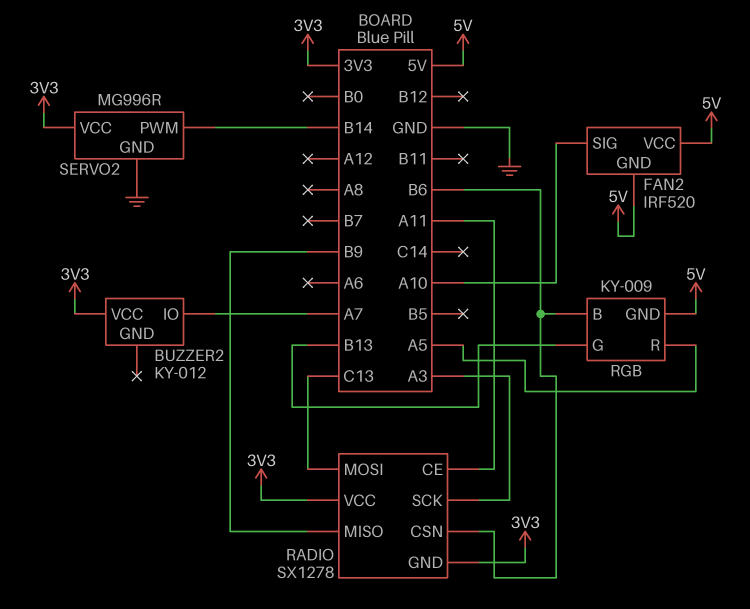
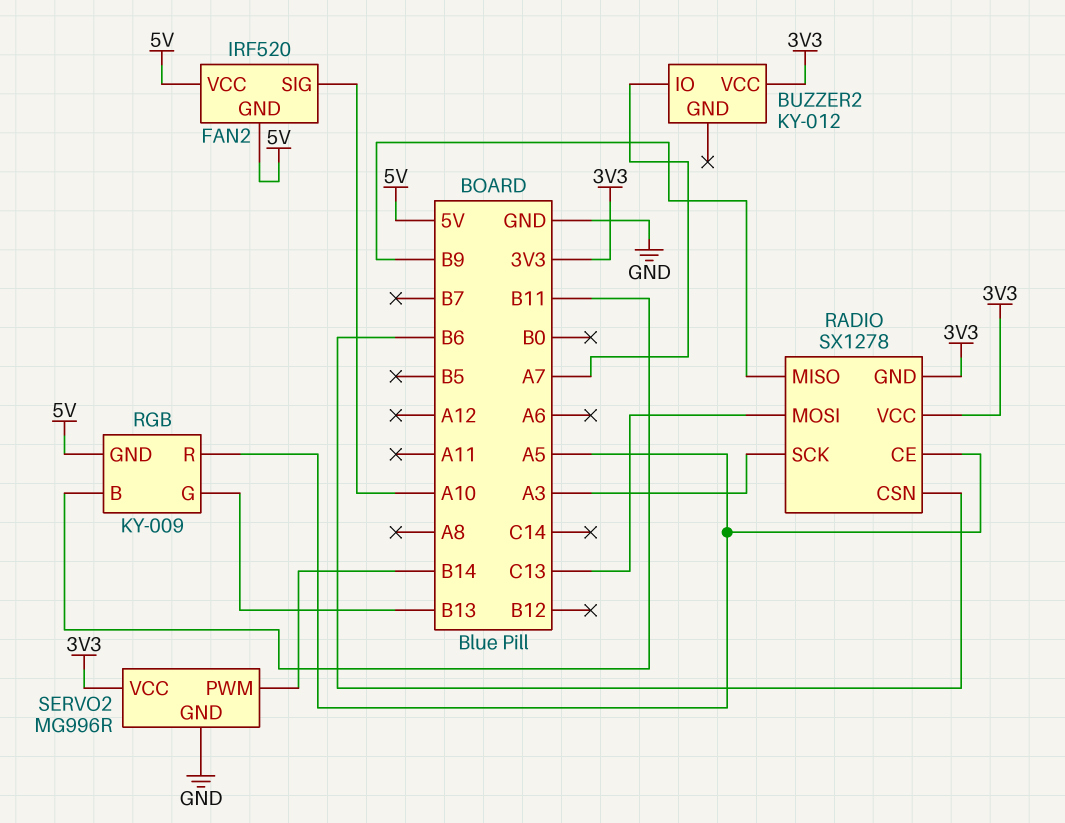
RADIO pin CE: A11 -> A5
RGB pin B: B6 -> B11

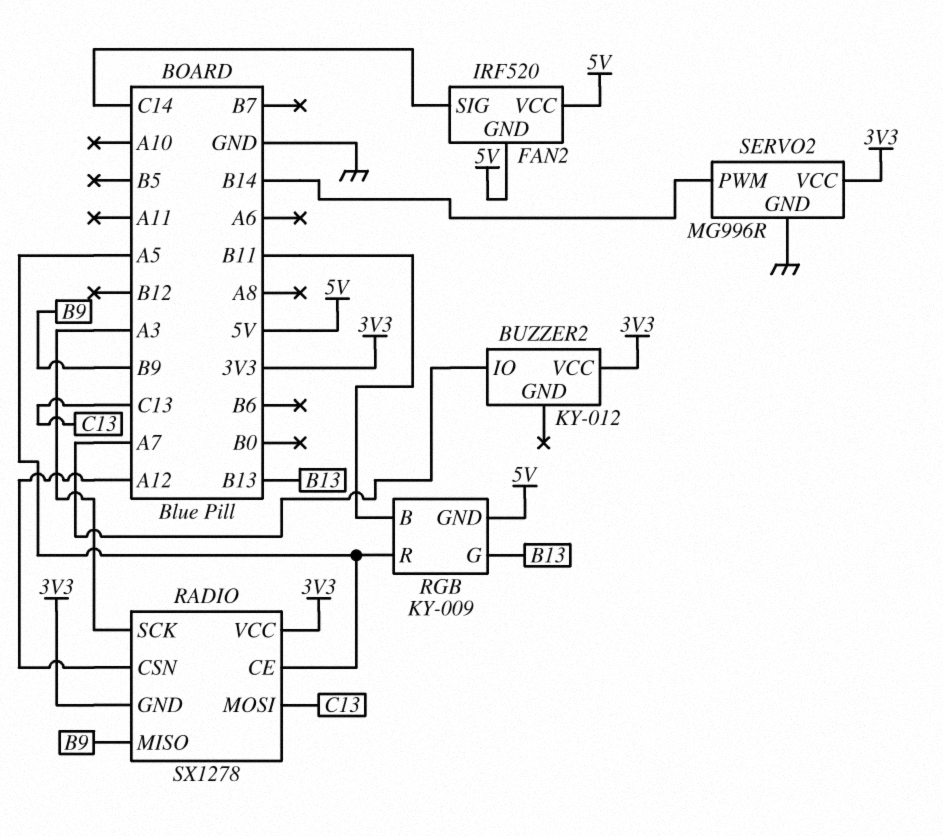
FAN2 pin SIG: A10 -> C14
RADIO pin CSN: B6 -> A12

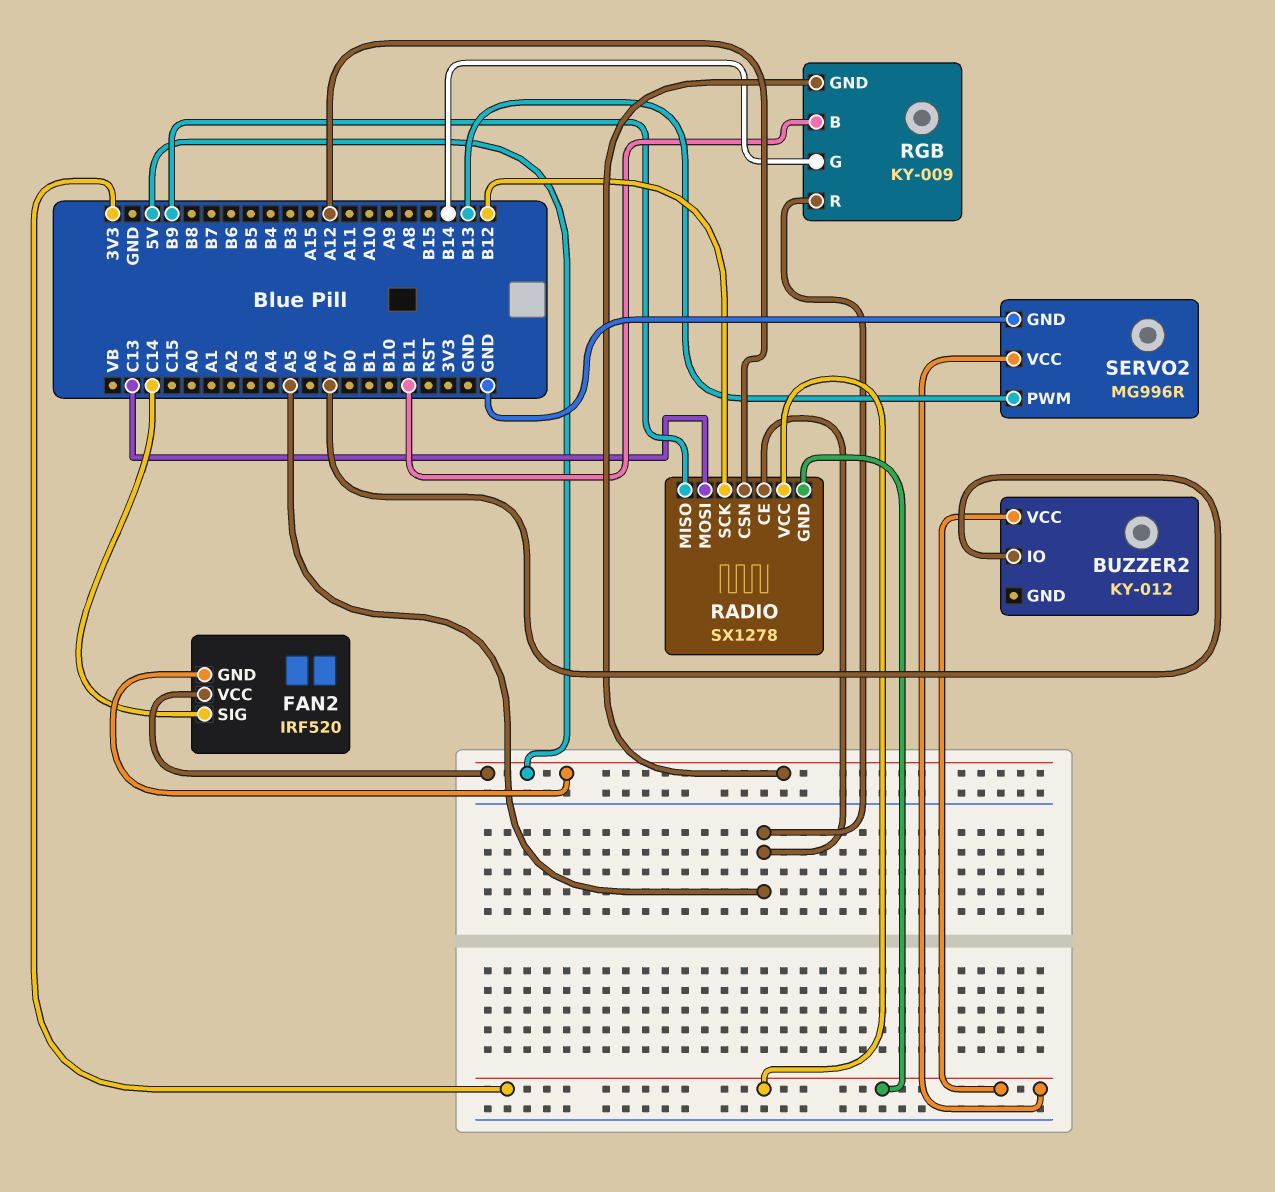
RADIO pin SCK: A3 -> B12
RGB pin G: B13 -> B14
SERVO2 pin PWM: B14 -> B13

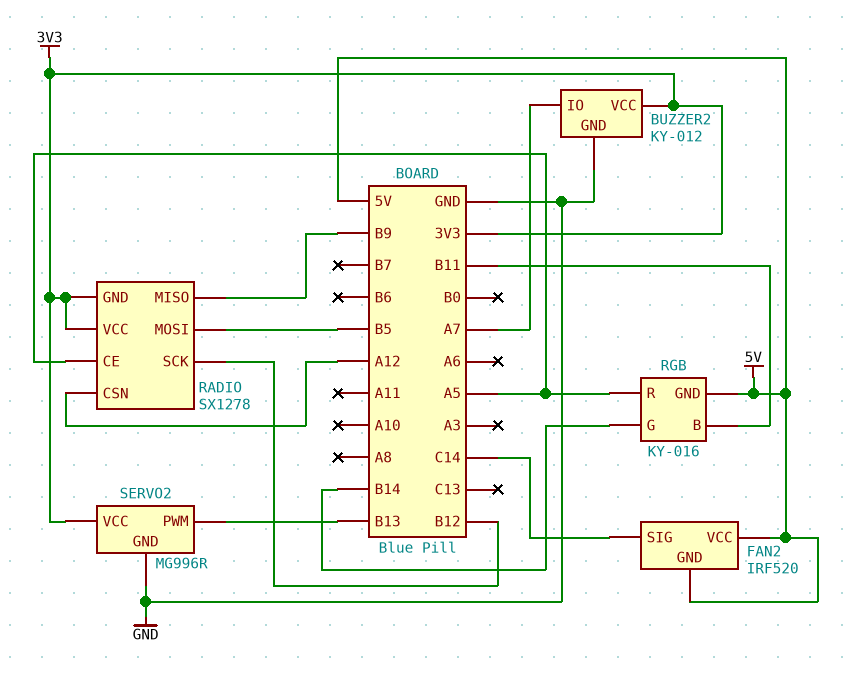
BUZZER2 pin GND: none -> GND
RADIO pin MOSI: C13 -> B5
RGB: KY-009 -> KY-016

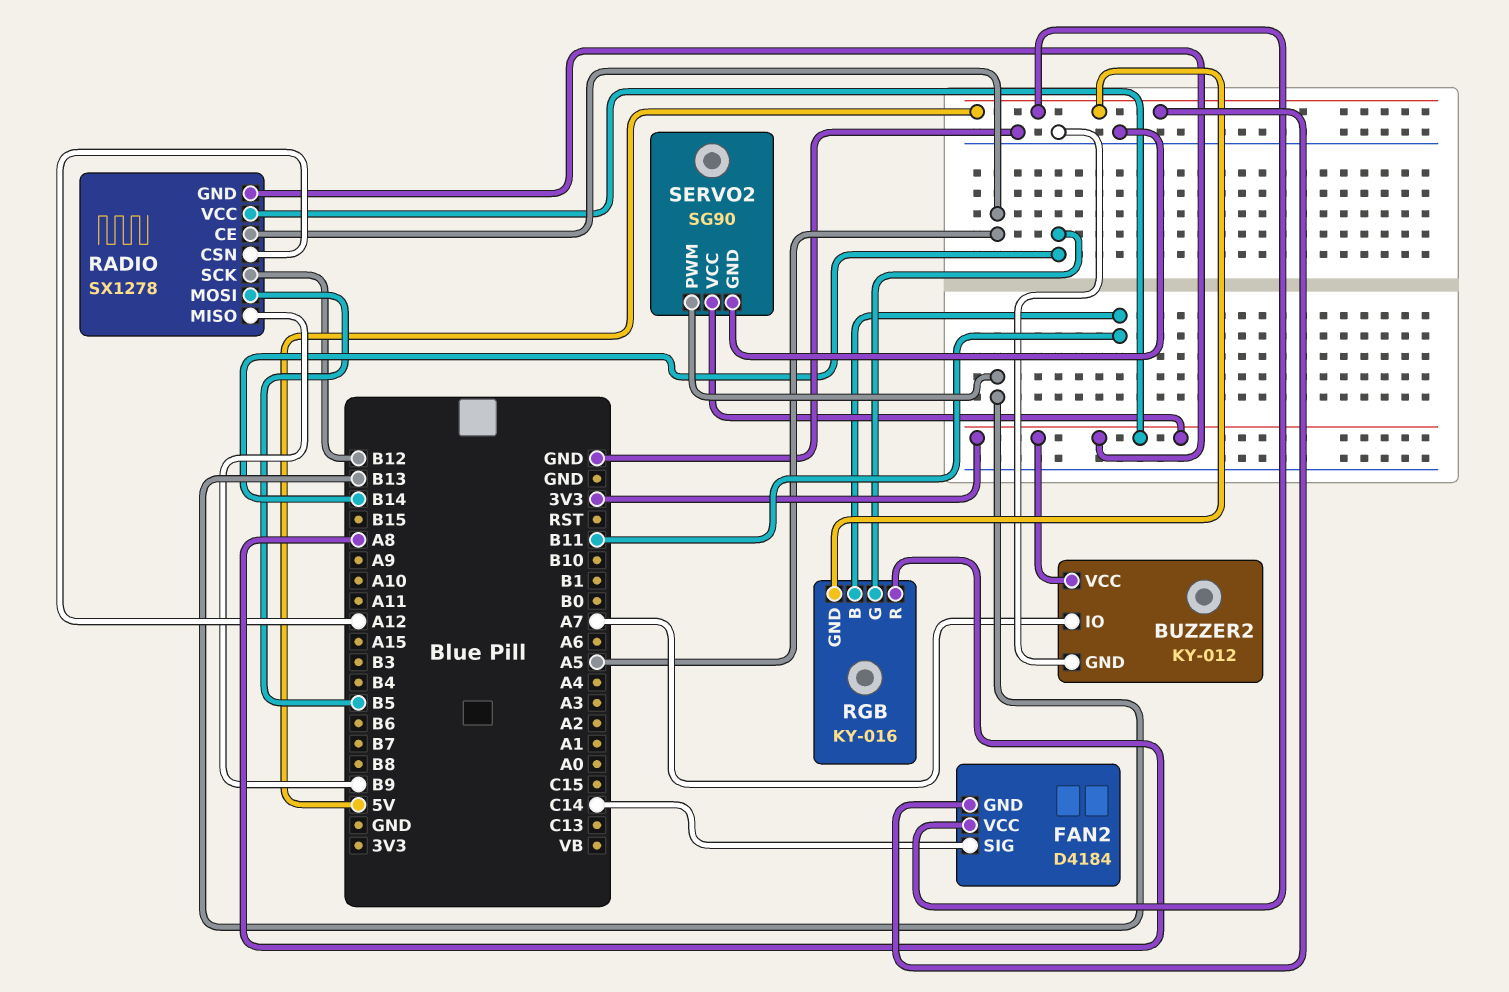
FAN2: IRF520 -> D4184
RGB pin R: A5 -> A8
SERVO2: MG996R -> SG90

